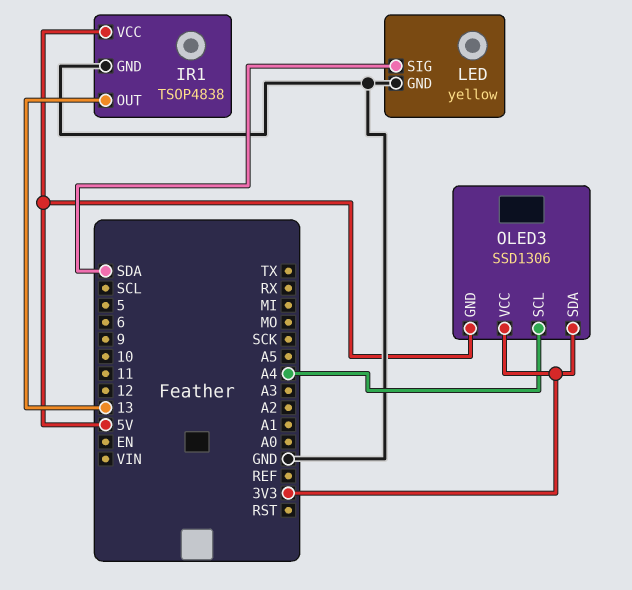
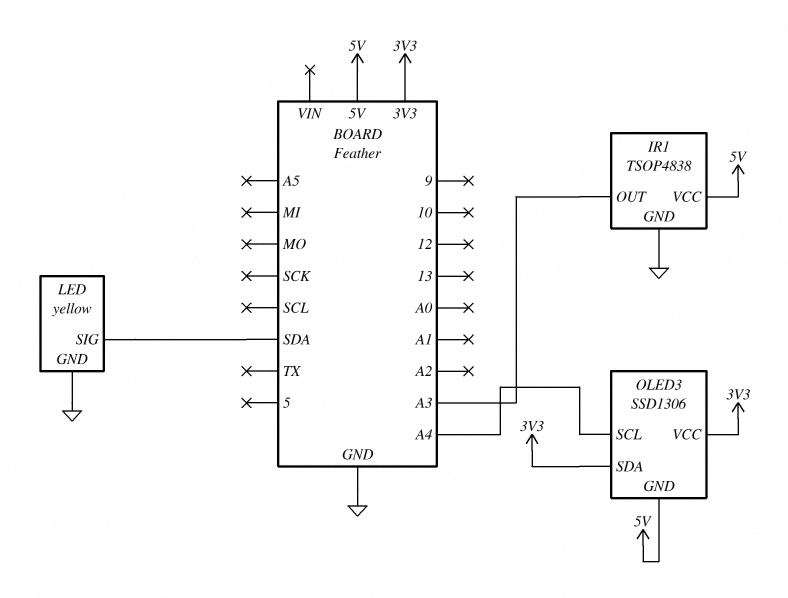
IR1 pin OUT: 13 -> A3

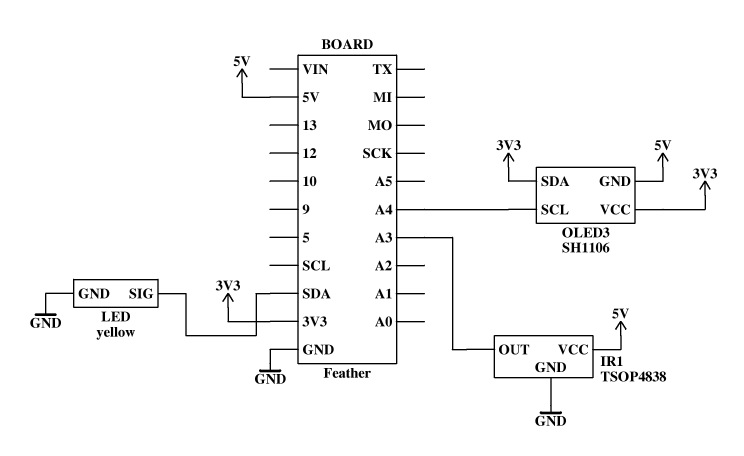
OLED3: SSD1306 -> SH1106

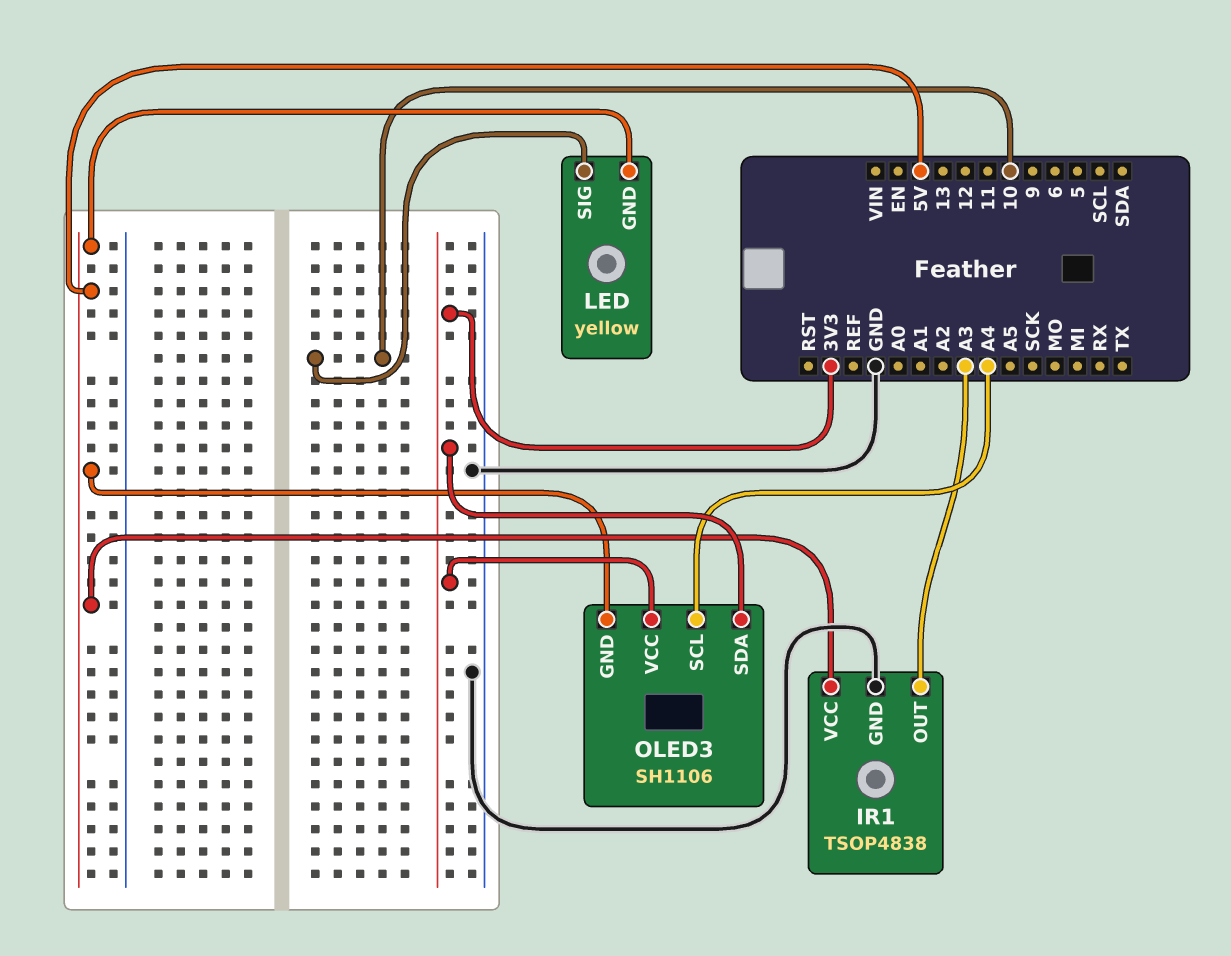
LED pin GND: GND -> 5V
LED pin SIG: SDA -> 10

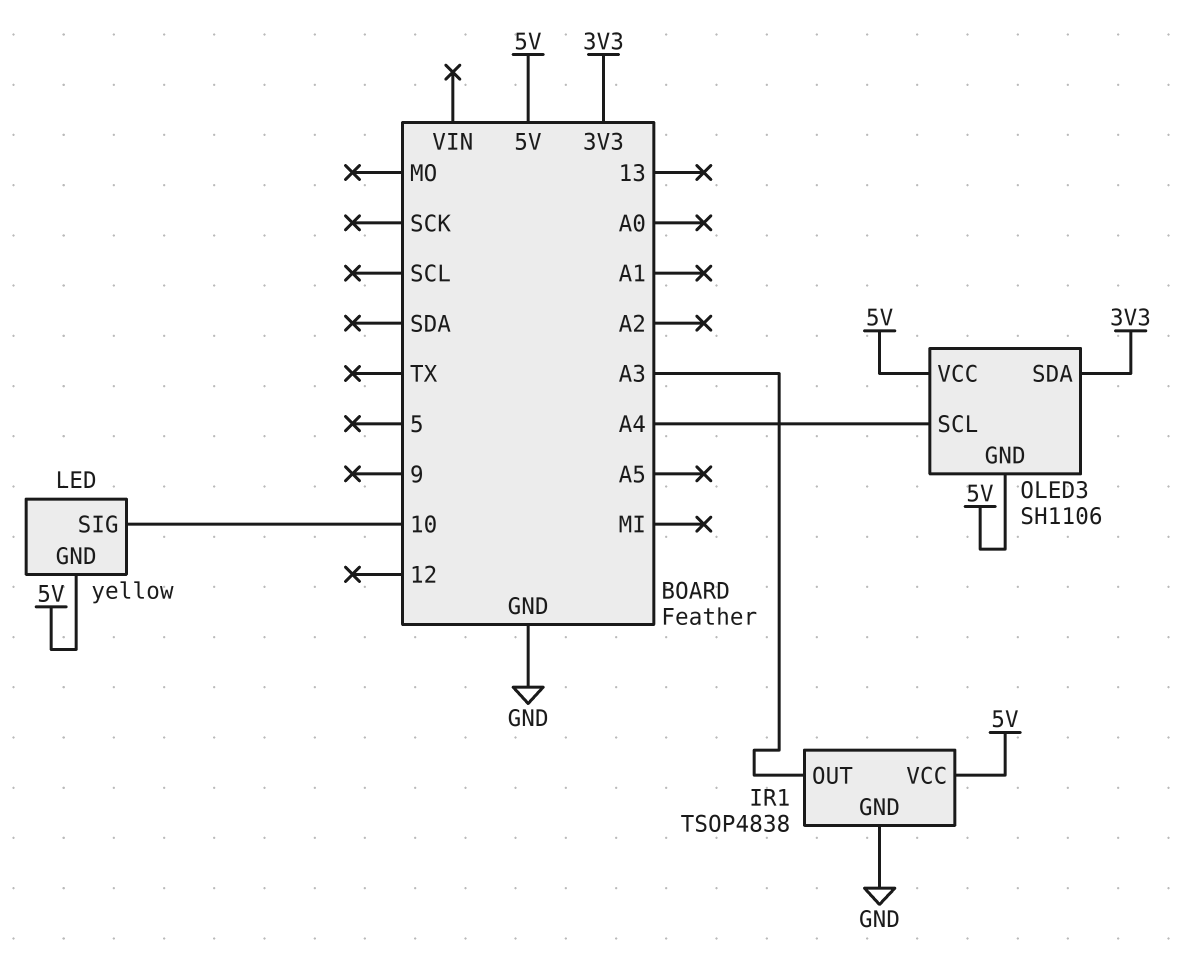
OLED3 pin VCC: 3V3 -> 5V

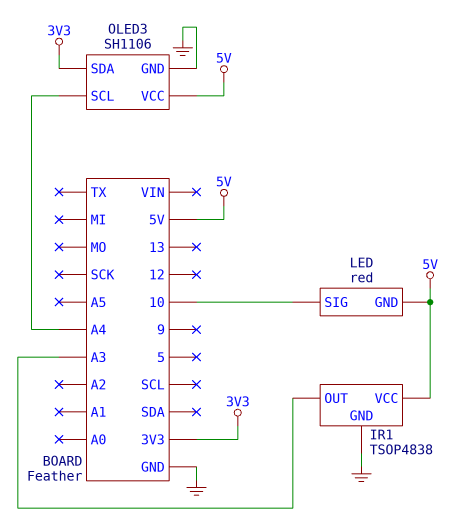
LED: yellow -> red
OLED3 pin GND: 5V -> GND

